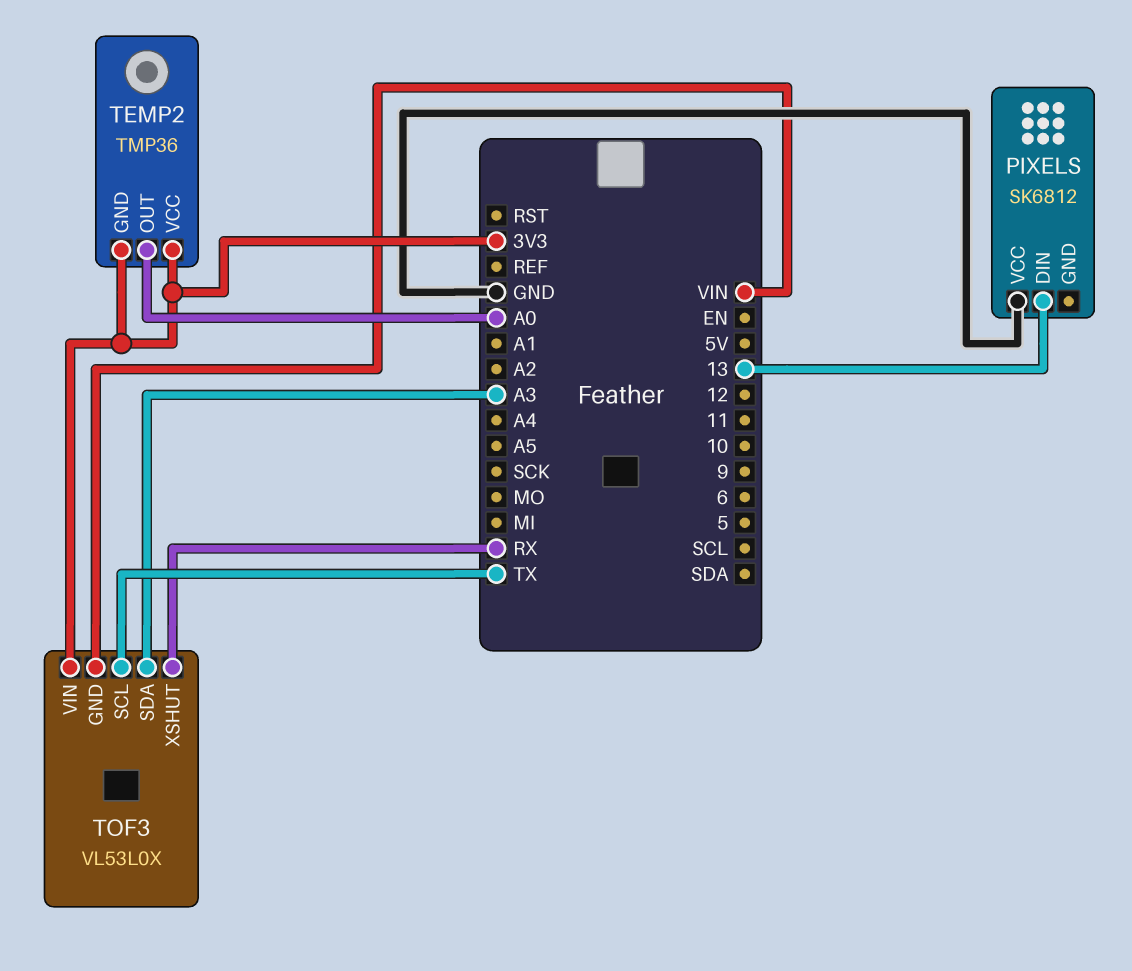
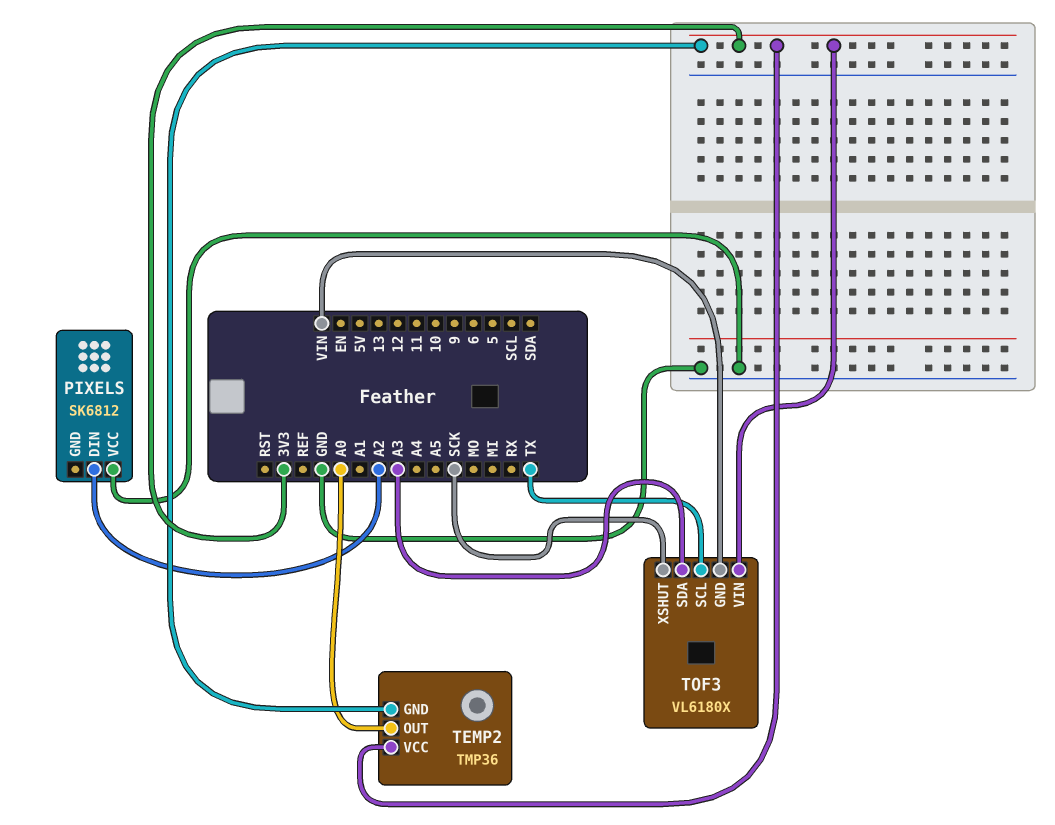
PIXELS pin DIN: 13 -> A2
TOF3: VL53L0X -> VL6180X
TOF3 pin XSHUT: RX -> SCK

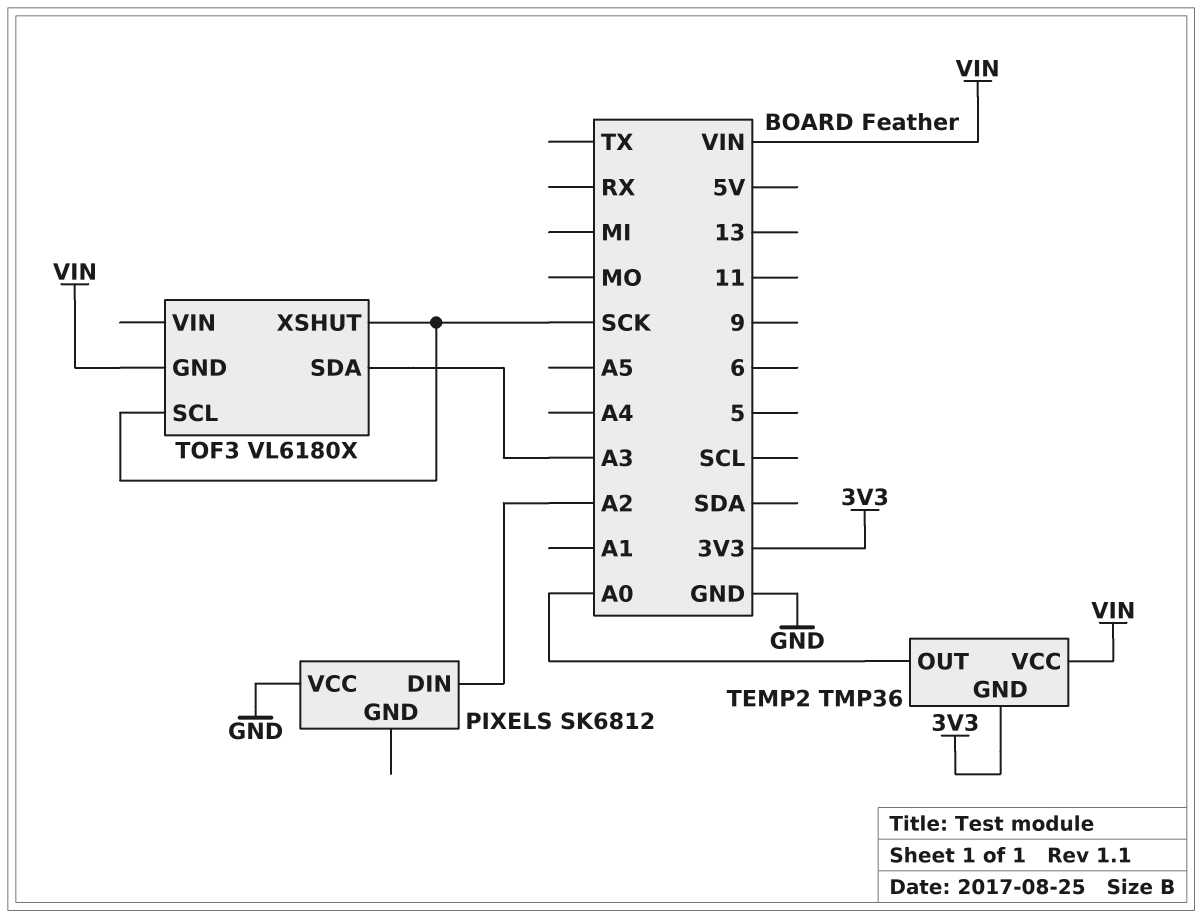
TEMP2 pin VCC: 3V3 -> VIN
TOF3 pin SCL: TX -> SCK
TOF3 pin VIN: 3V3 -> none

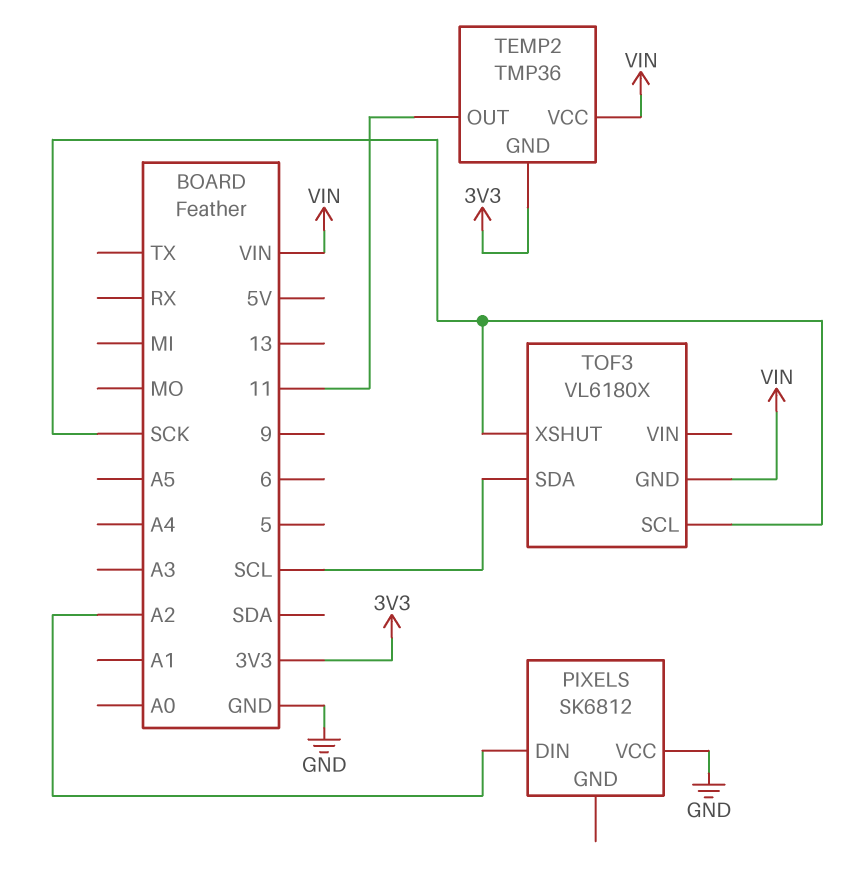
TEMP2 pin OUT: A0 -> 11
TOF3 pin SDA: A3 -> SCL

